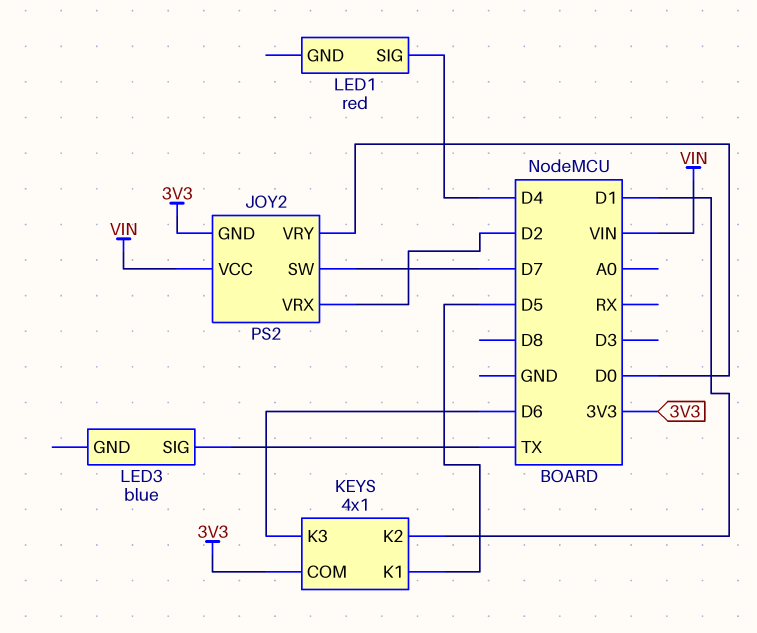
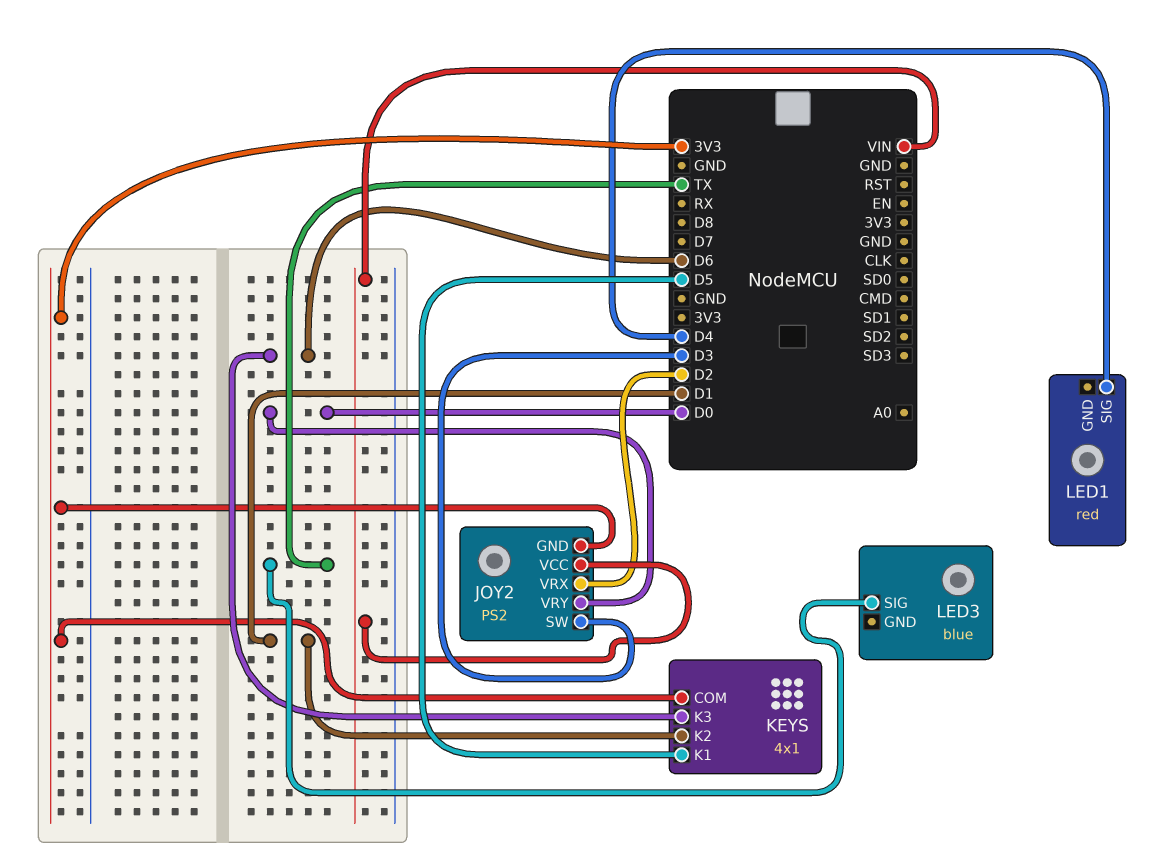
JOY2 pin SW: D7 -> D3

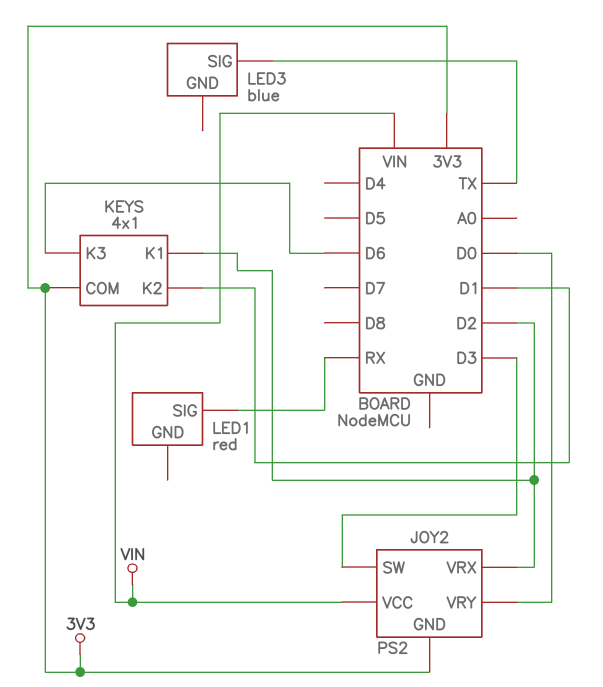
KEYS pin K1: D5 -> D2
LED1 pin SIG: D4 -> RX

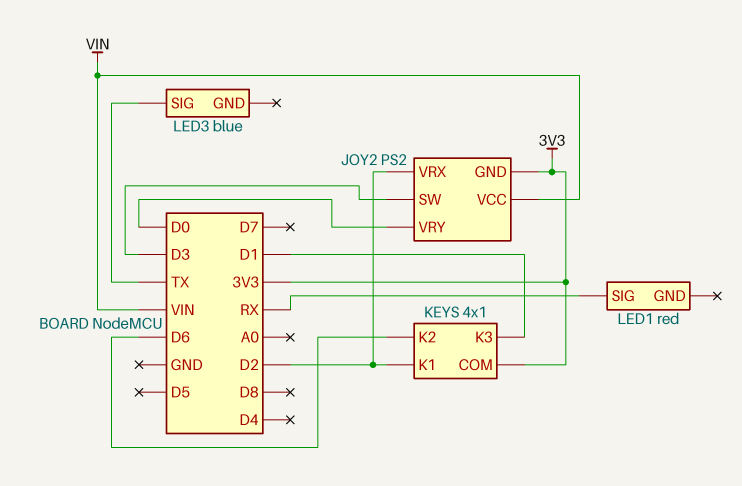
KEYS pin K2: D1 -> D6
KEYS pin K3: D6 -> D1

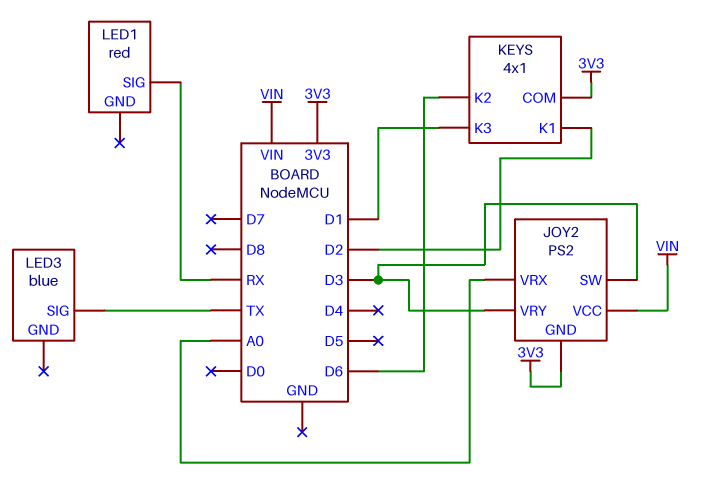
JOY2 pin VRX: D2 -> A0
JOY2 pin VRY: D0 -> D3

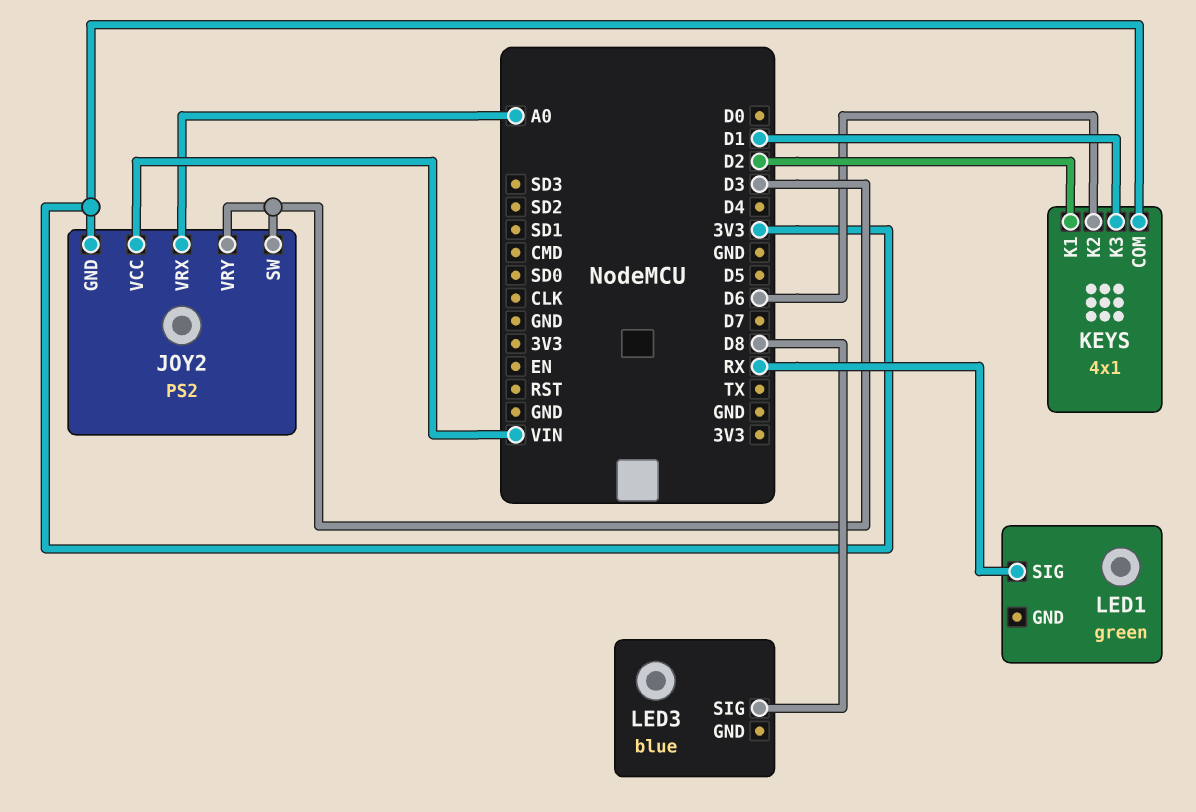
LED1: red -> green
LED3 pin SIG: TX -> D8

